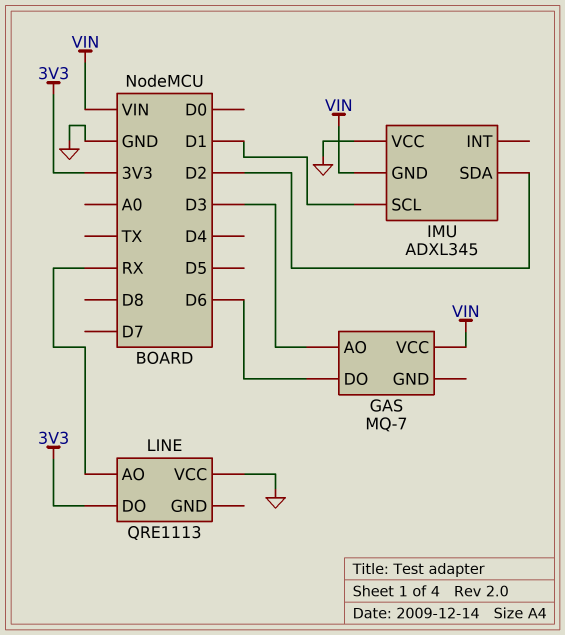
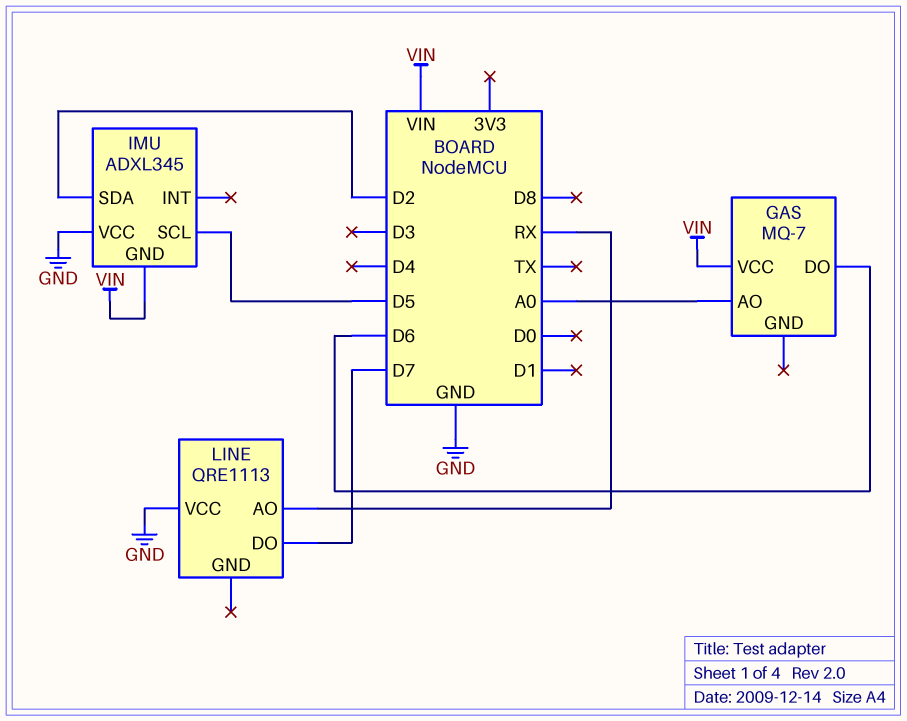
GAS pin AO: D3 -> A0
IMU pin SCL: D1 -> D5
LINE pin DO: 3V3 -> D7

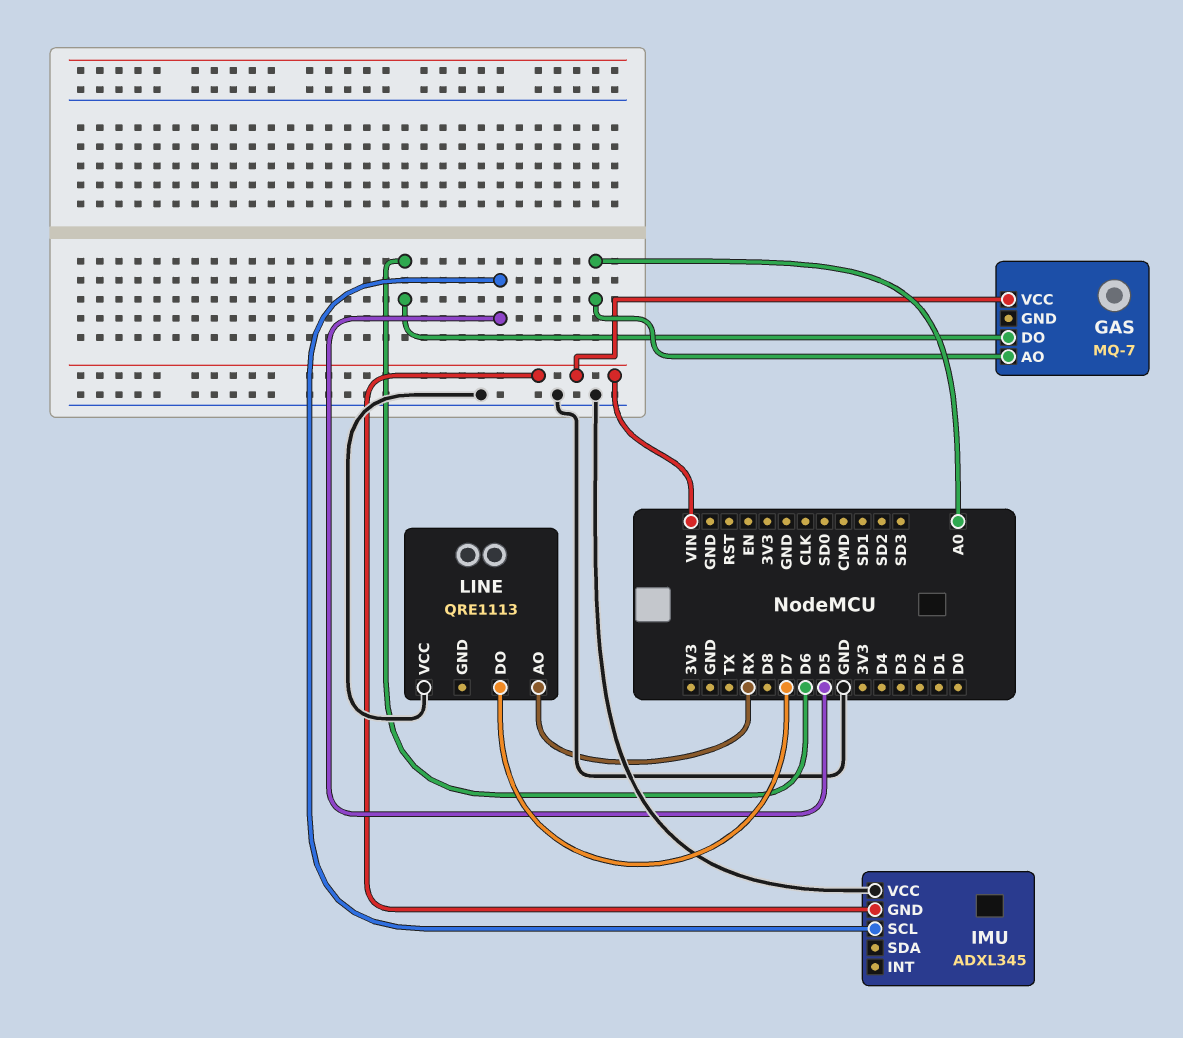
IMU pin SDA: D2 -> none

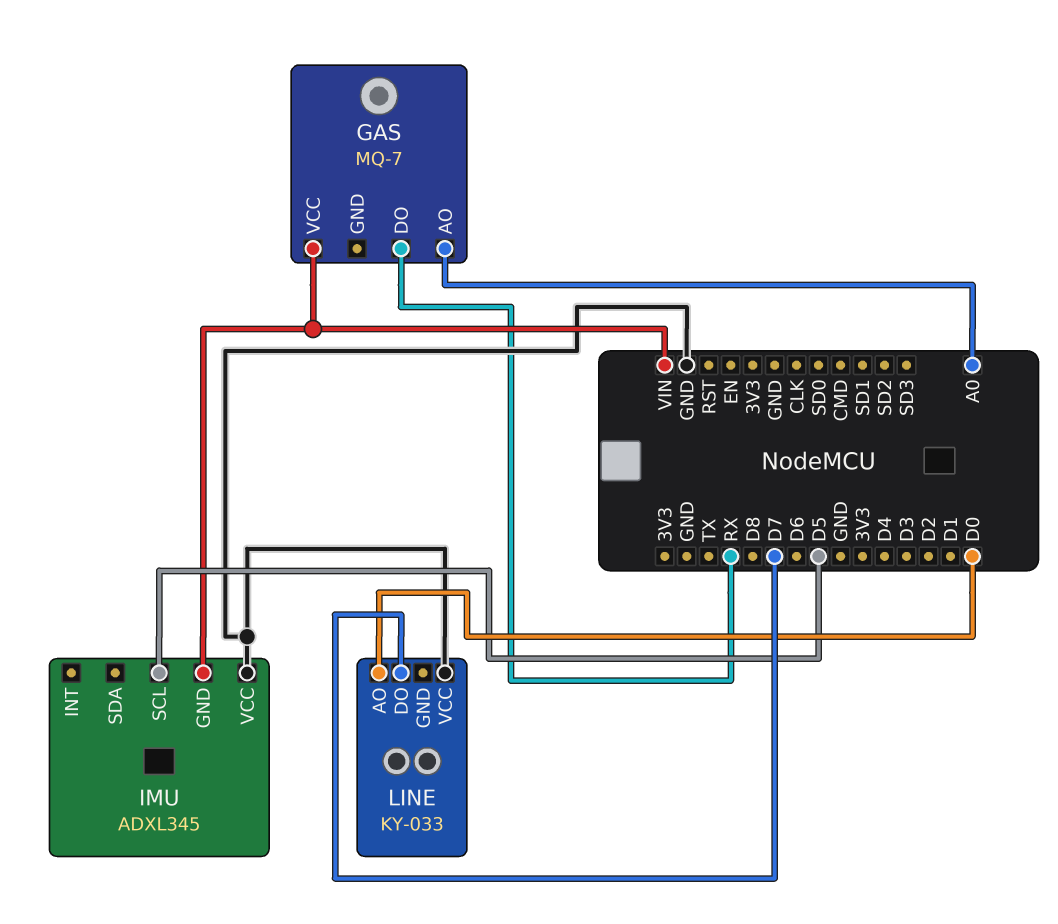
GAS pin DO: D6 -> RX
LINE: QRE1113 -> KY-033
LINE pin AO: RX -> D0

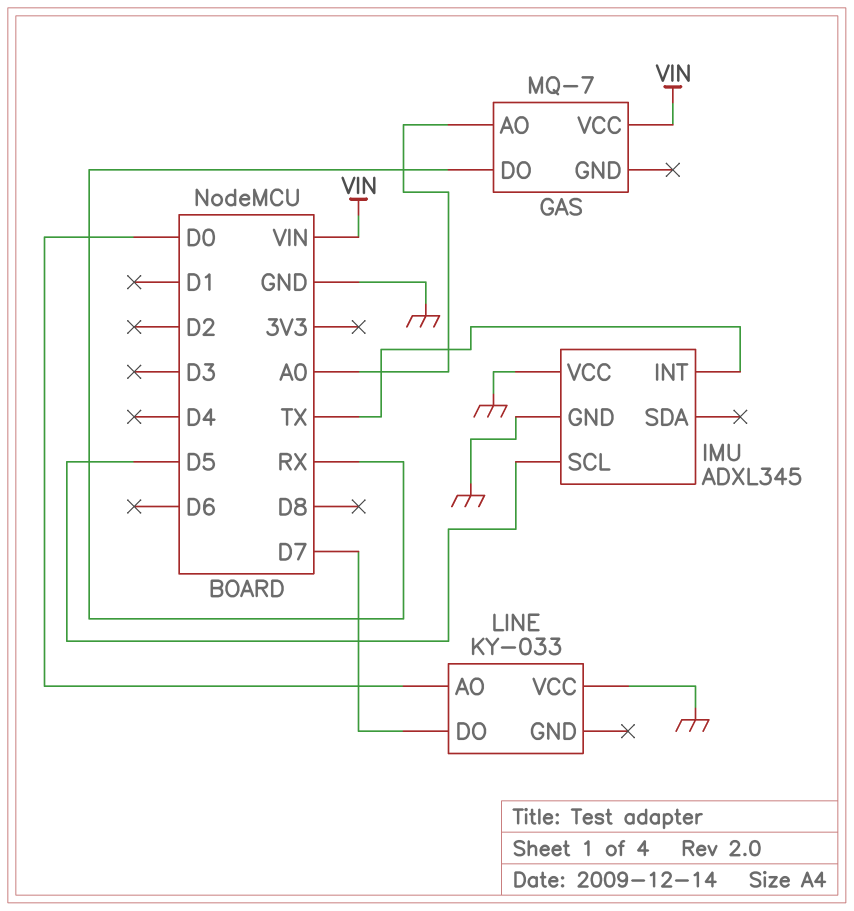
IMU pin GND: VIN -> GND
IMU pin INT: none -> TX

